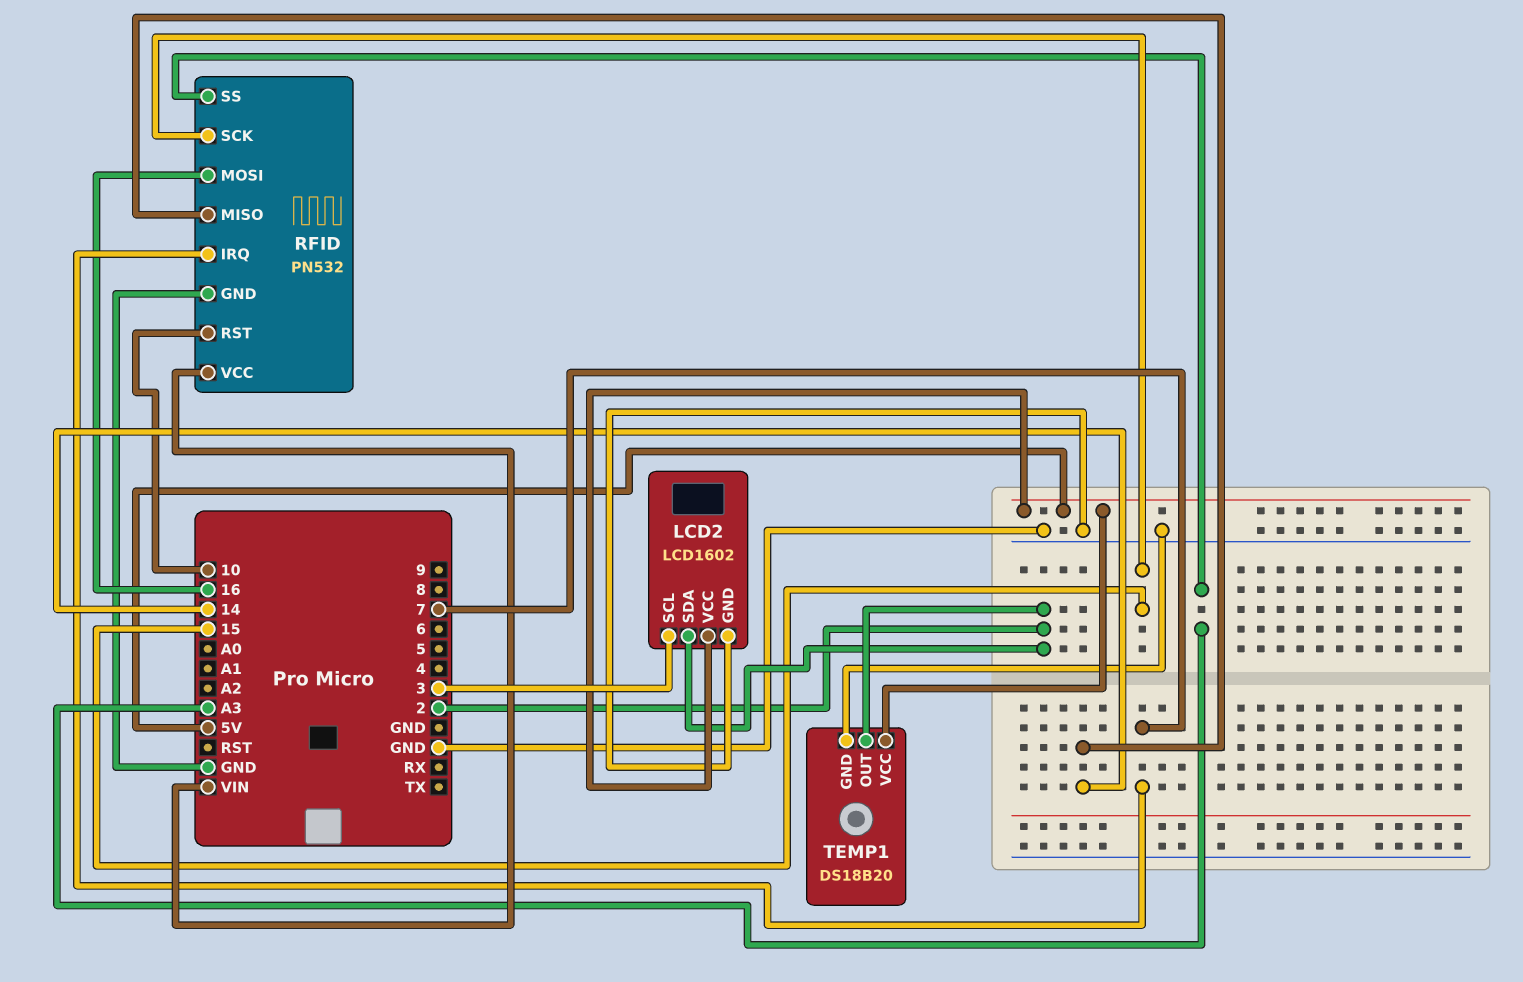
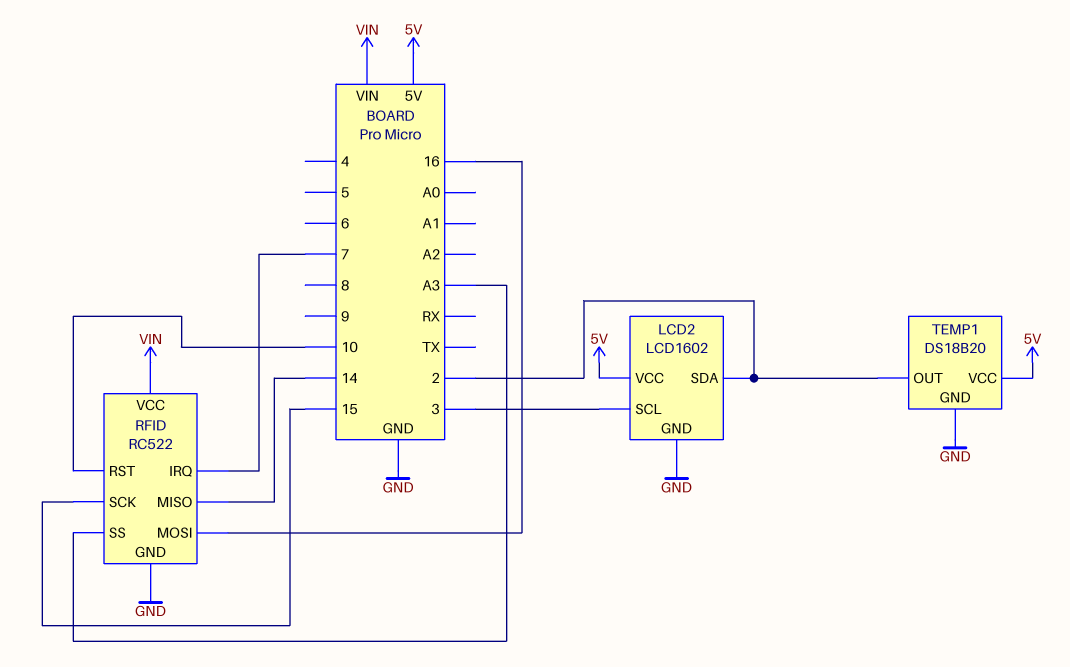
RFID: PN532 -> RC522

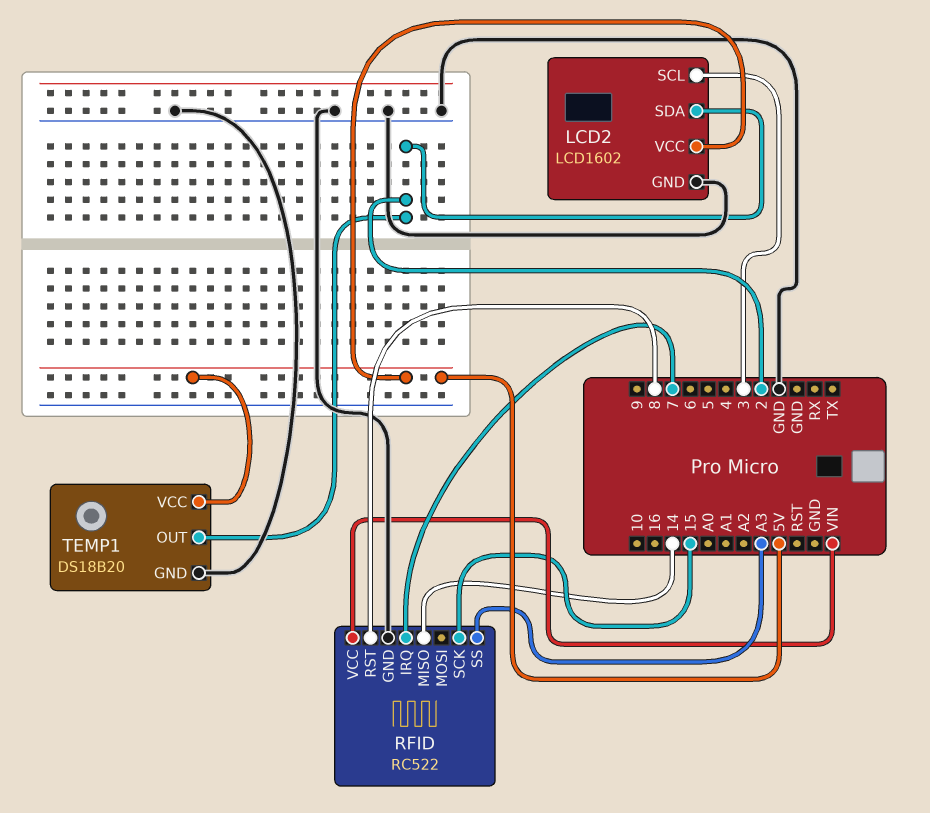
RFID pin MOSI: 16 -> none
RFID pin RST: 10 -> 8

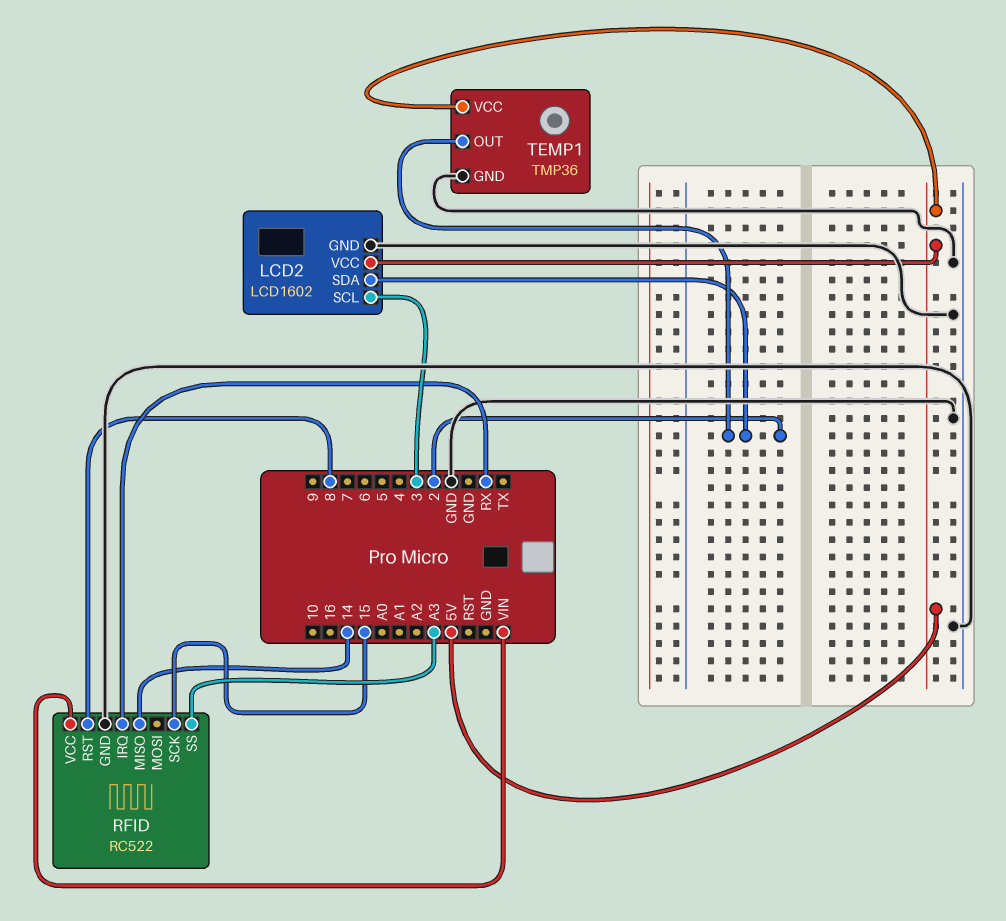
RFID pin IRQ: 7 -> RX
TEMP1: DS18B20 -> TMP36

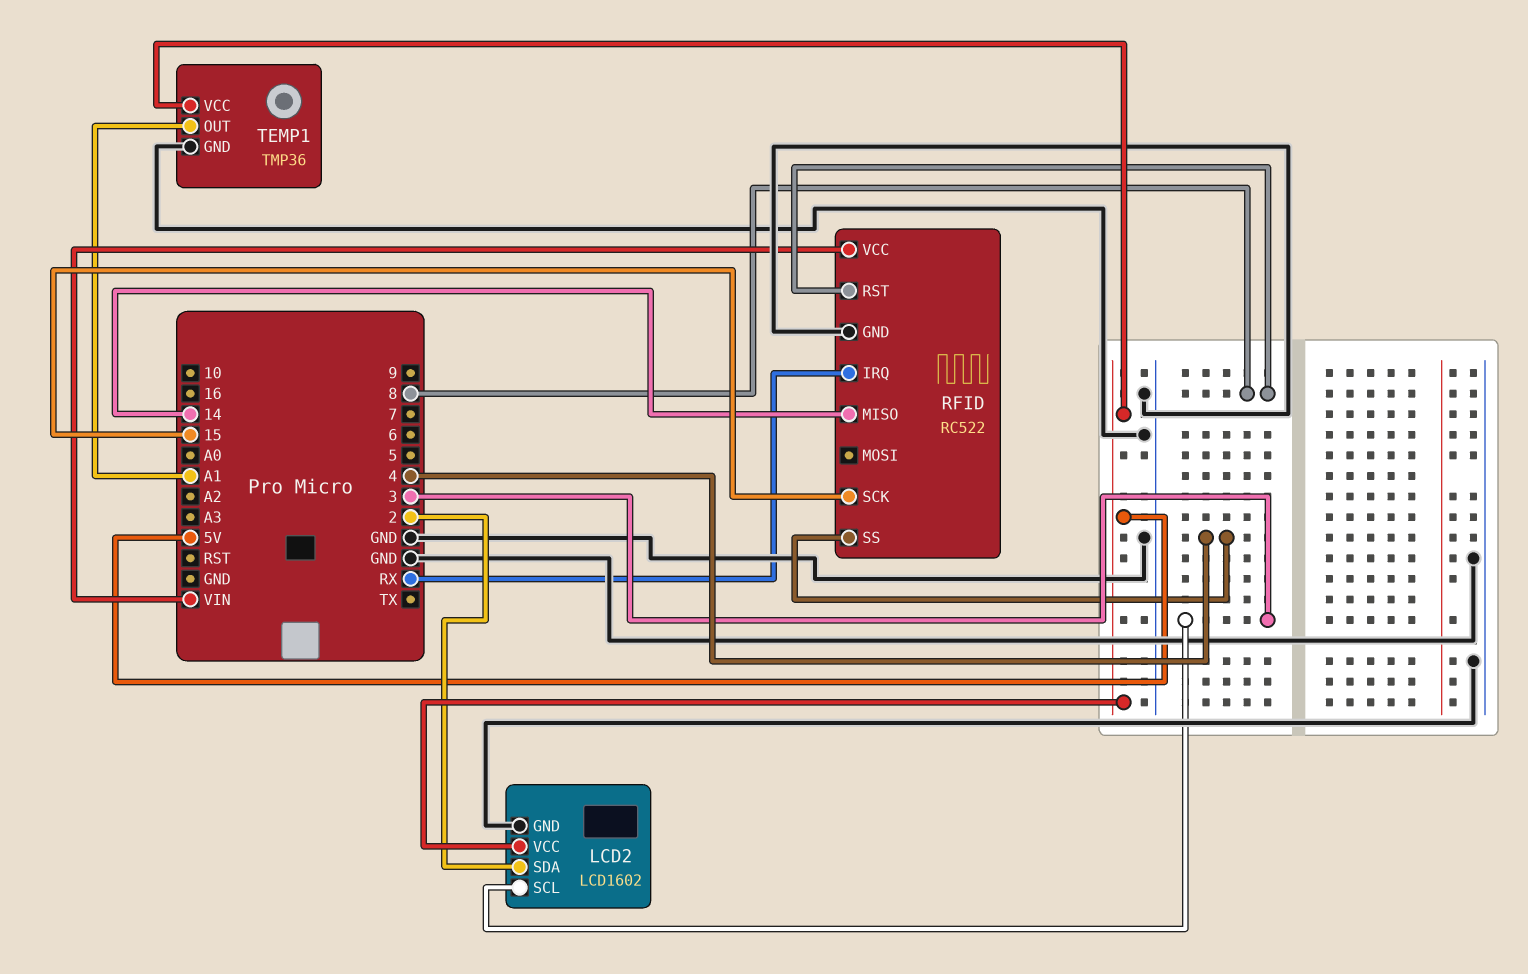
RFID pin SS: A3 -> 4
TEMP1 pin OUT: 2 -> A1

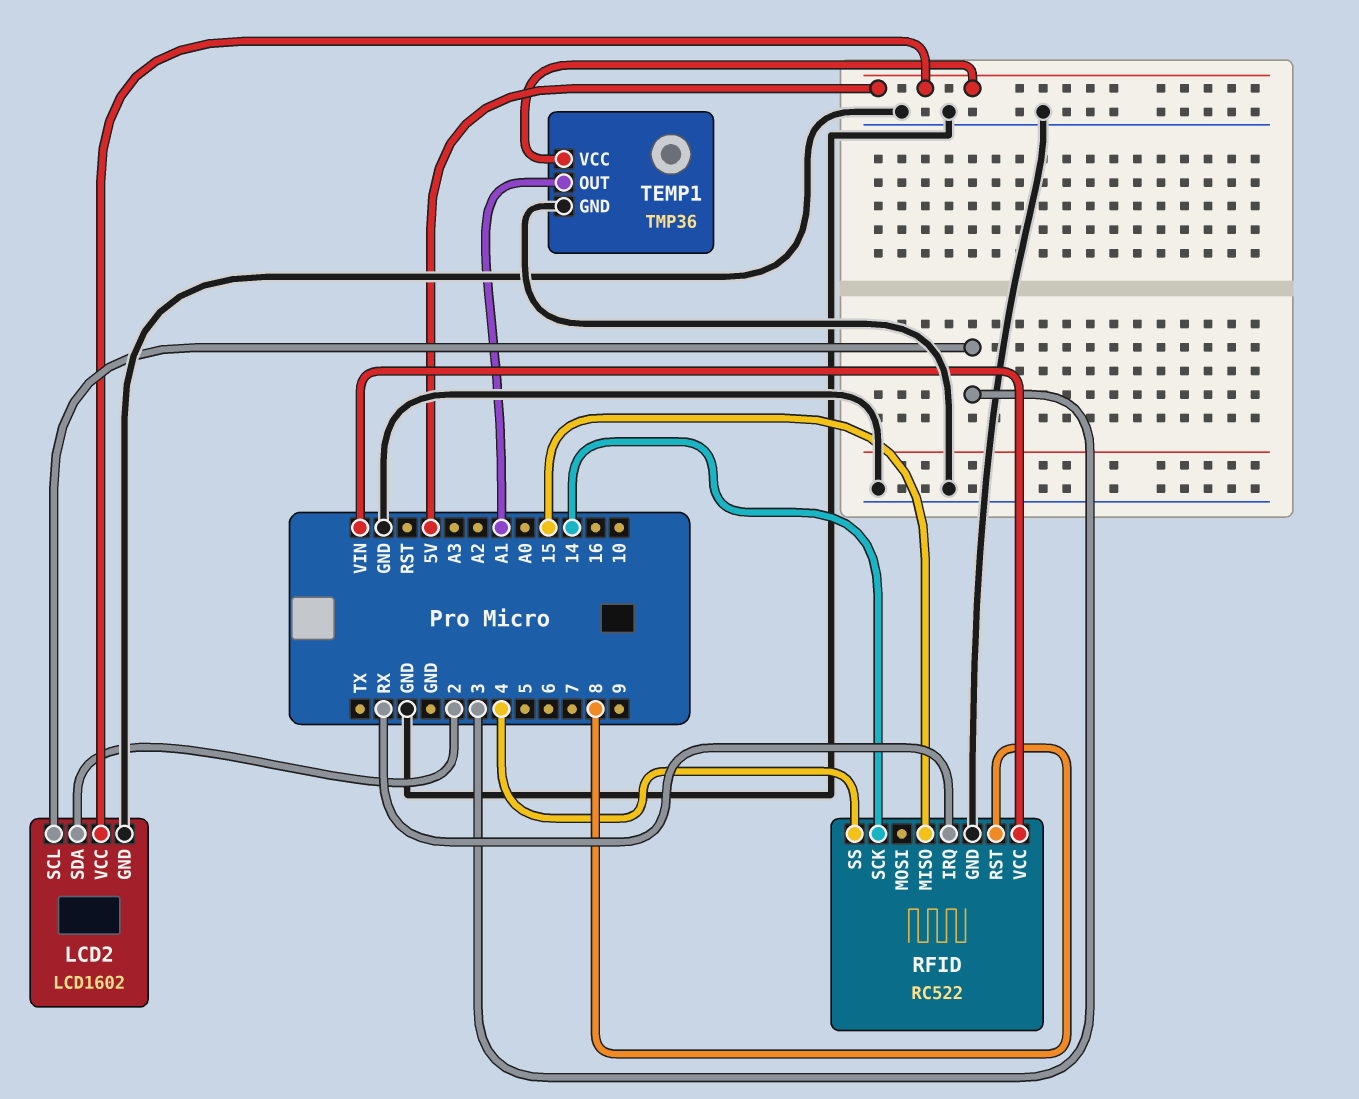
RFID pin MISO: 14 -> 15
RFID pin SCK: 15 -> 14

